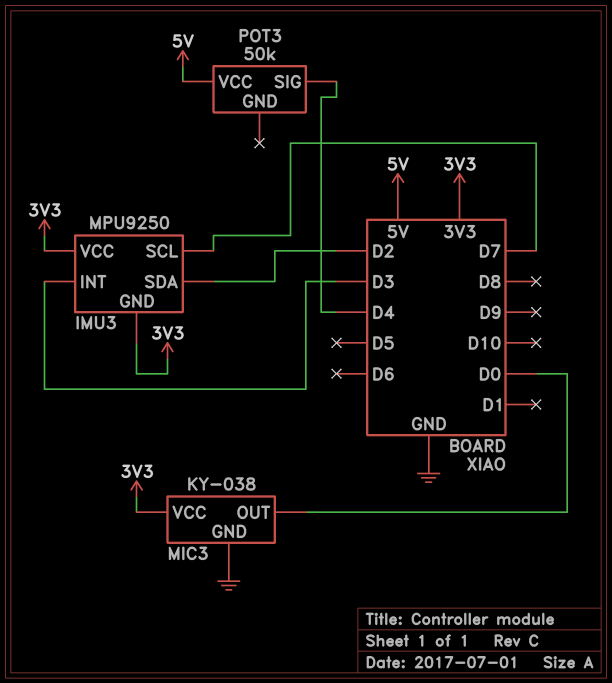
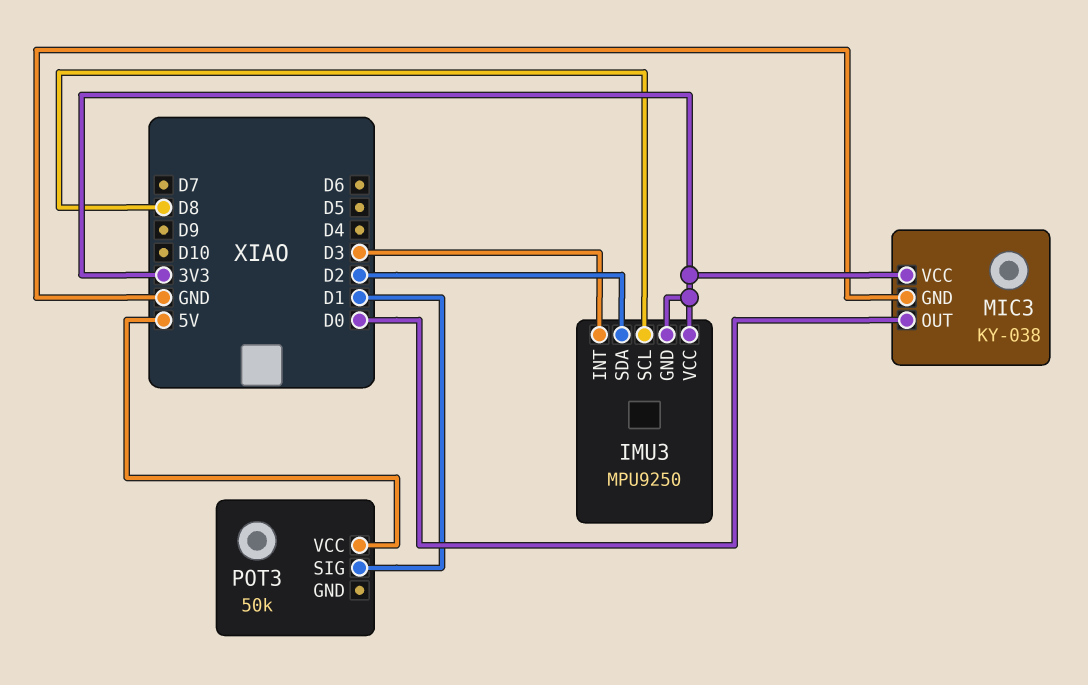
IMU3 pin SCL: D7 -> D8
POT3 pin SIG: D4 -> D1

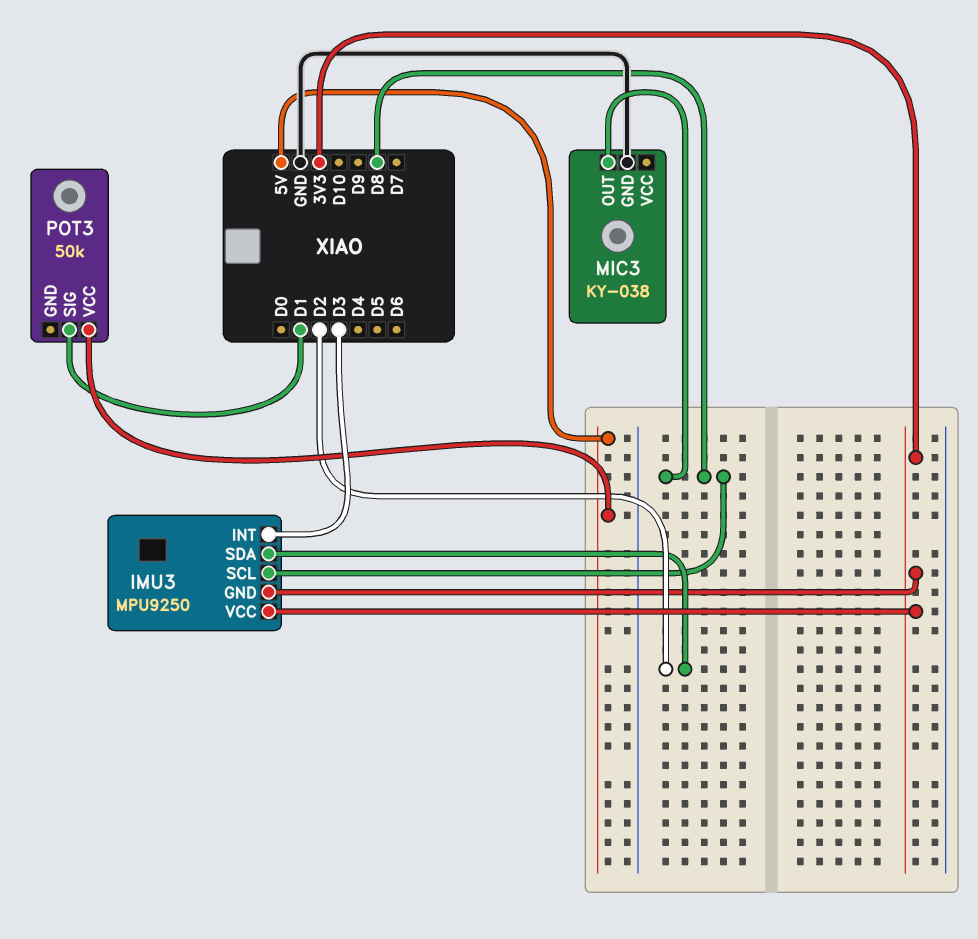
MIC3 pin OUT: D0 -> D8
MIC3 pin VCC: 3V3 -> none

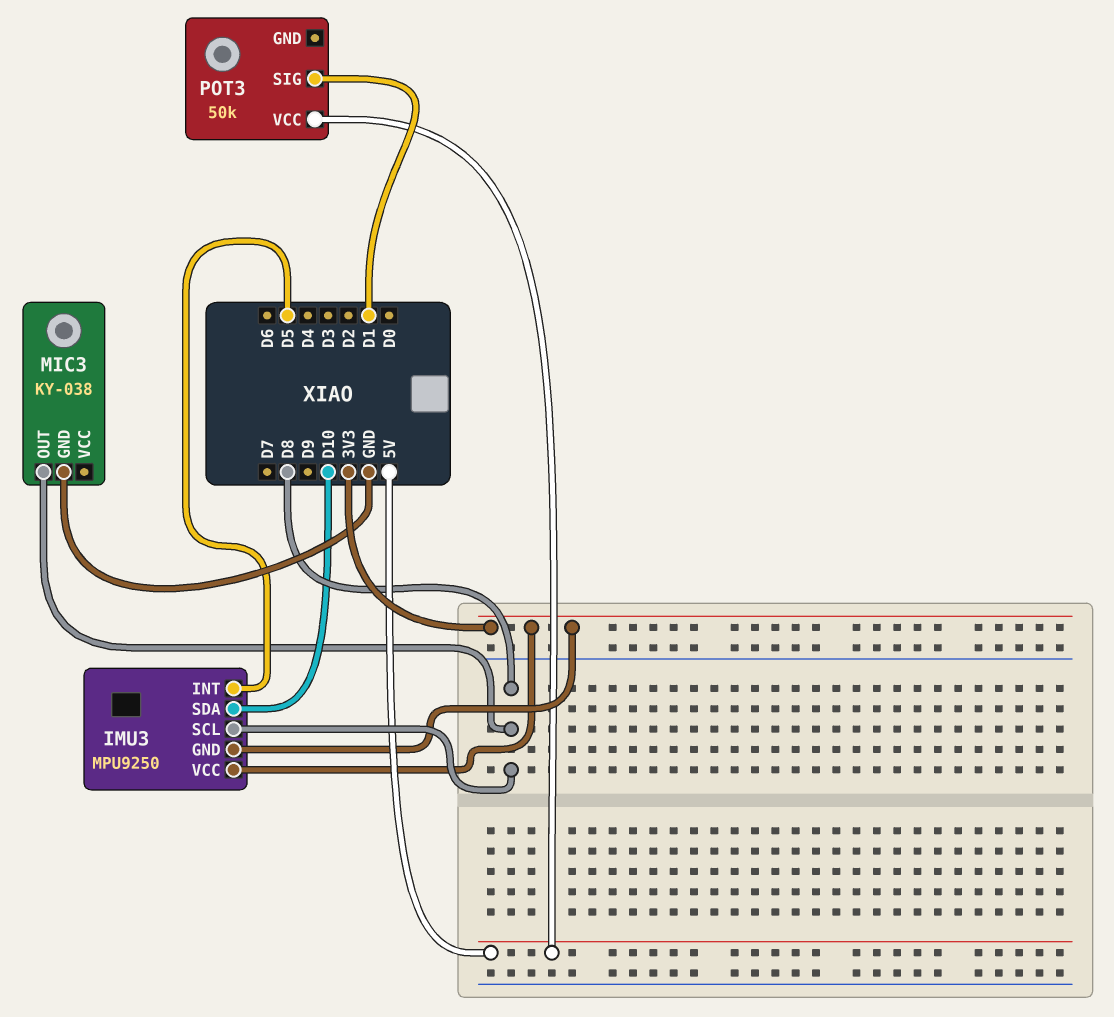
IMU3 pin INT: D3 -> D5
IMU3 pin SDA: D2 -> D10

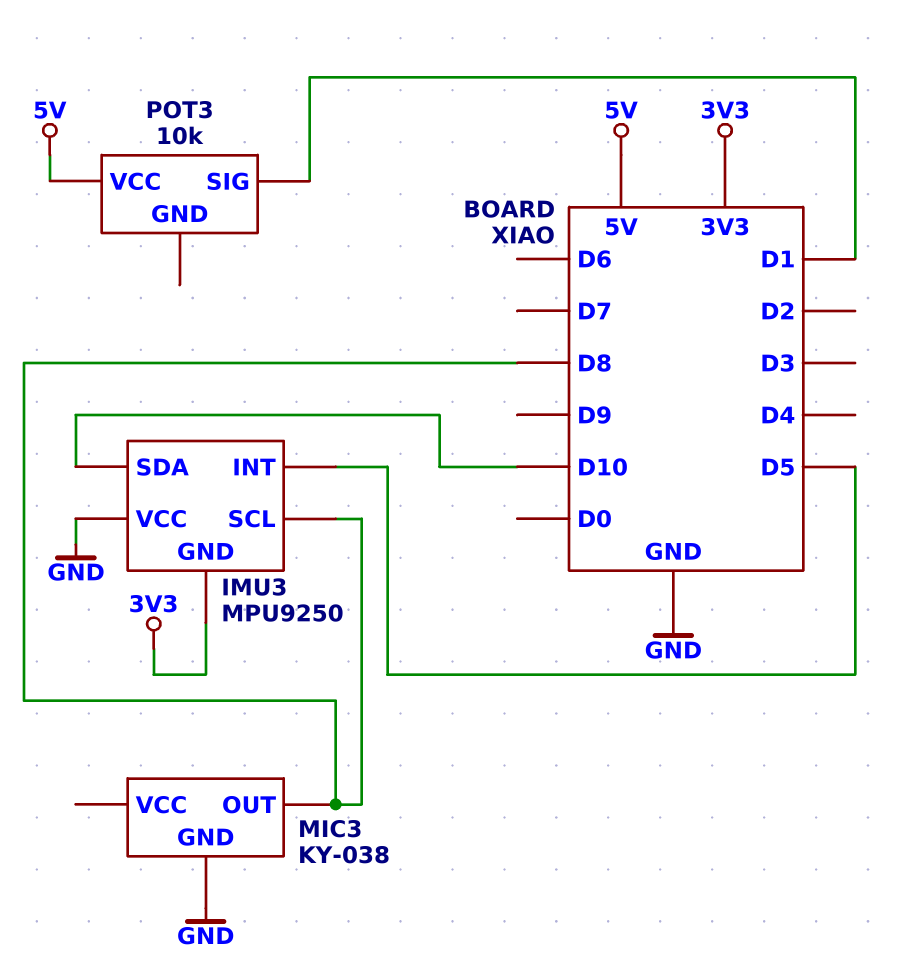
IMU3 pin VCC: 3V3 -> GND
POT3: 50k -> 10k

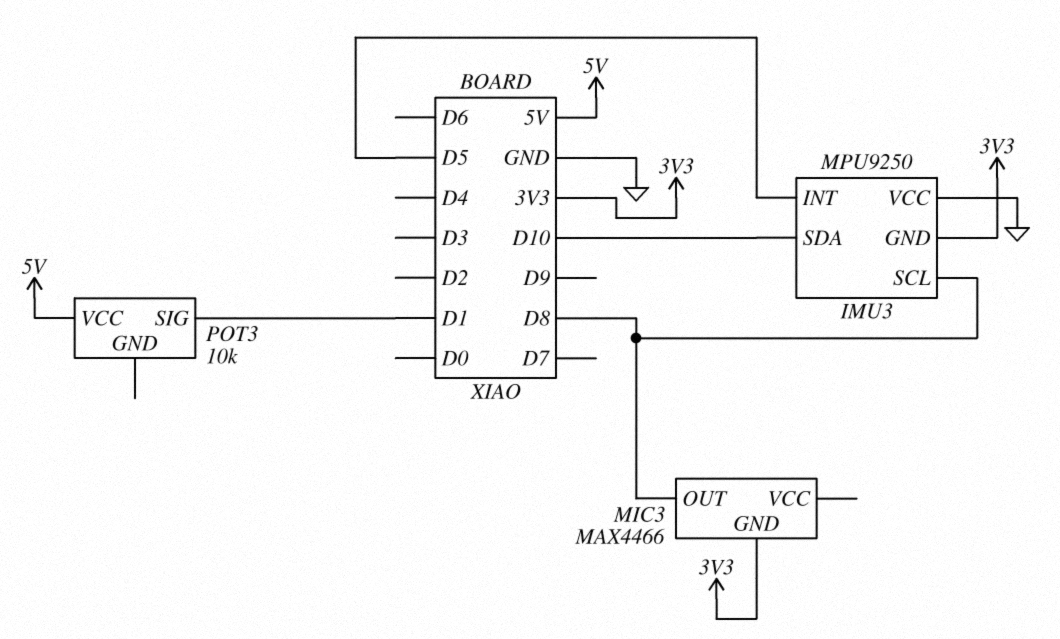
MIC3: KY-038 -> MAX4466
MIC3 pin GND: GND -> 3V3

